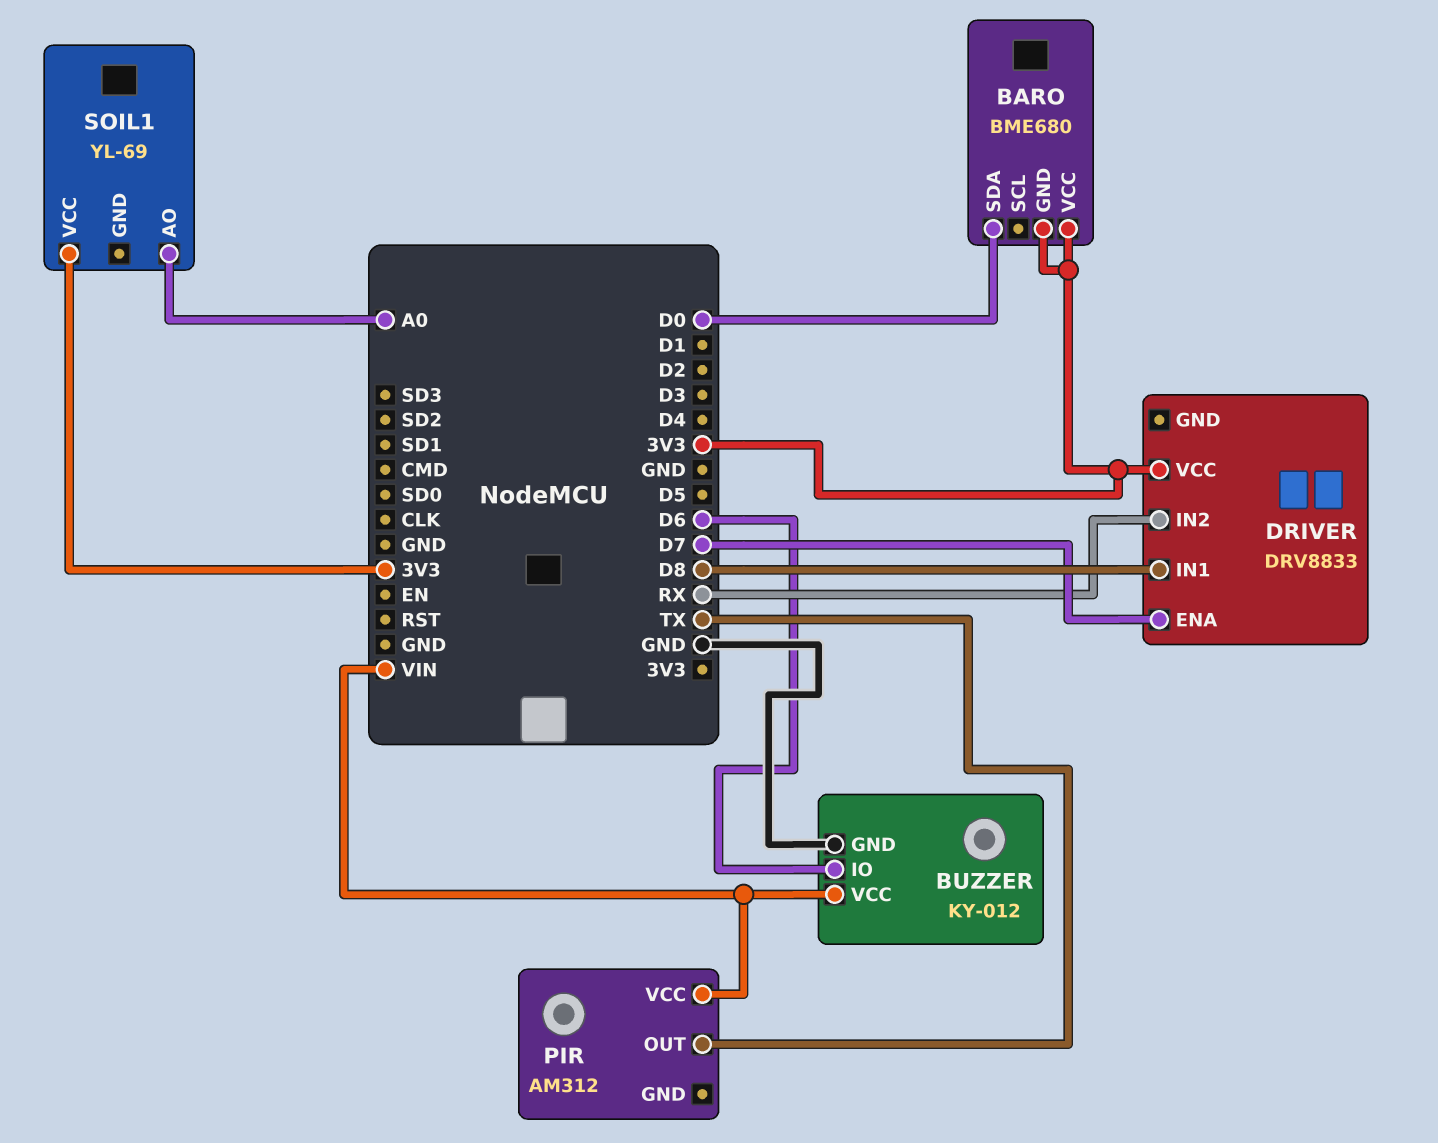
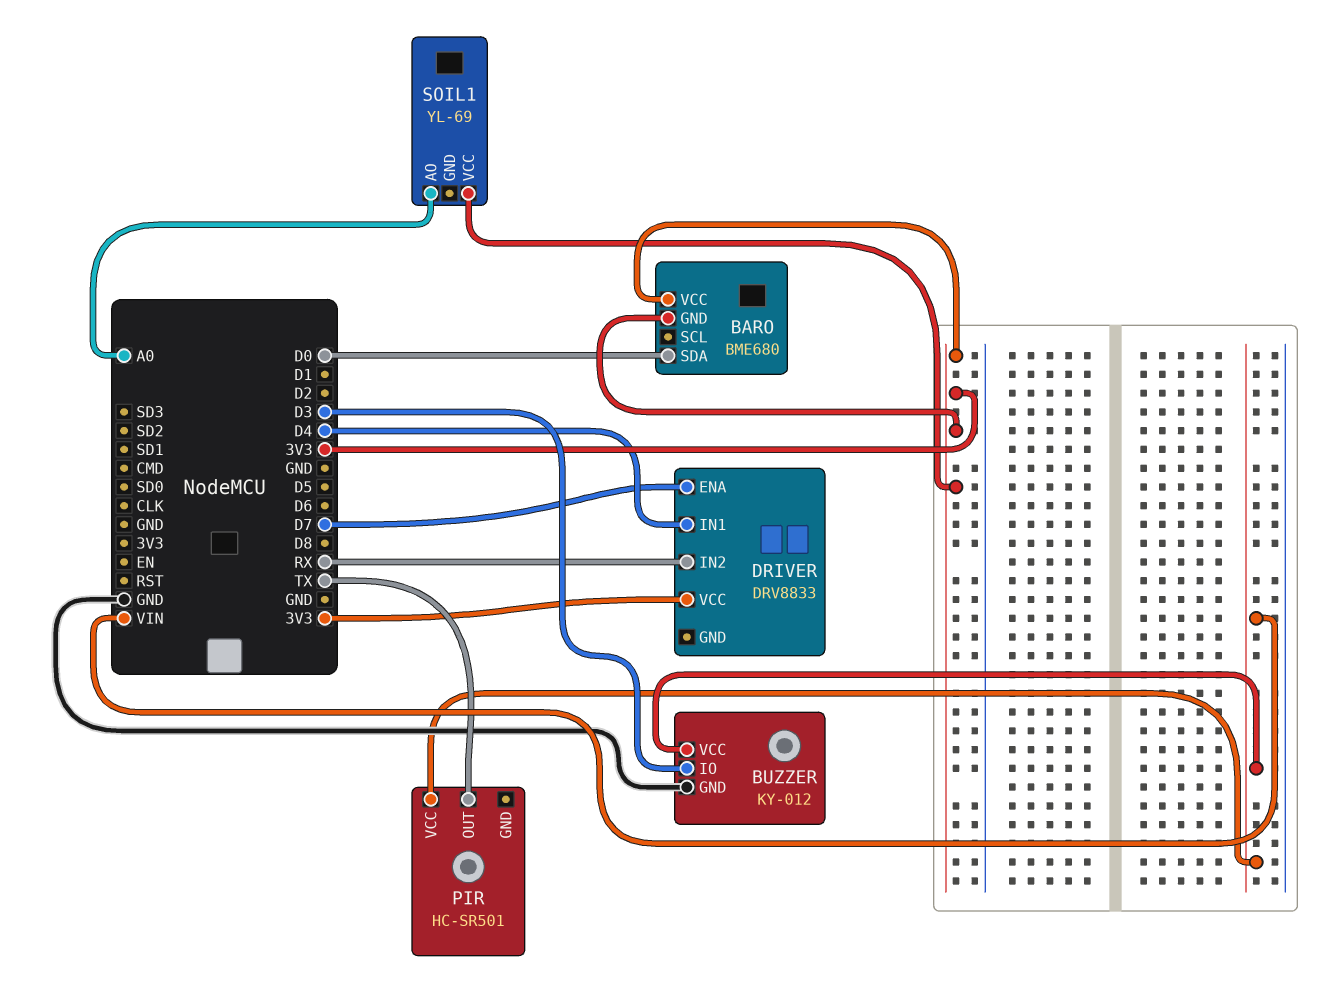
BUZZER pin IO: D6 -> D3
DRIVER pin IN1: D8 -> D4
PIR: AM312 -> HC-SR501

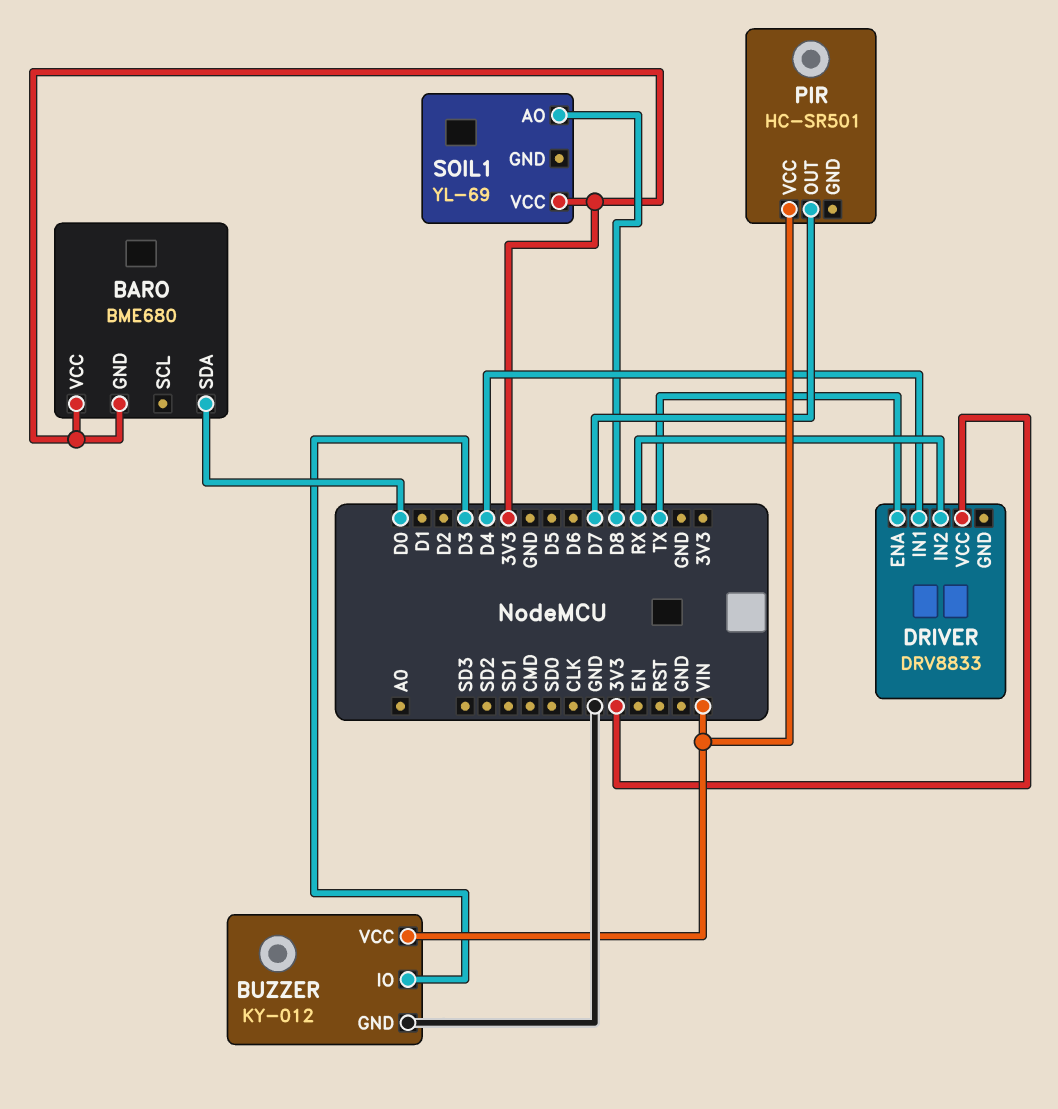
DRIVER pin ENA: D7 -> TX
PIR pin OUT: TX -> D7
SOIL1 pin AO: A0 -> D8

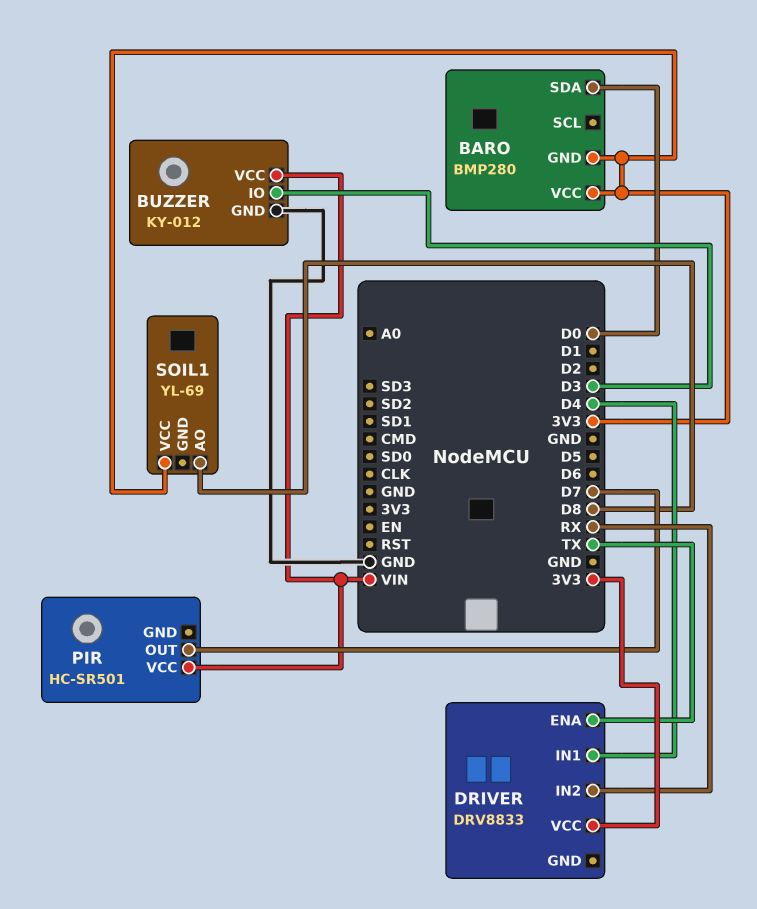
BARO: BME680 -> BMP280

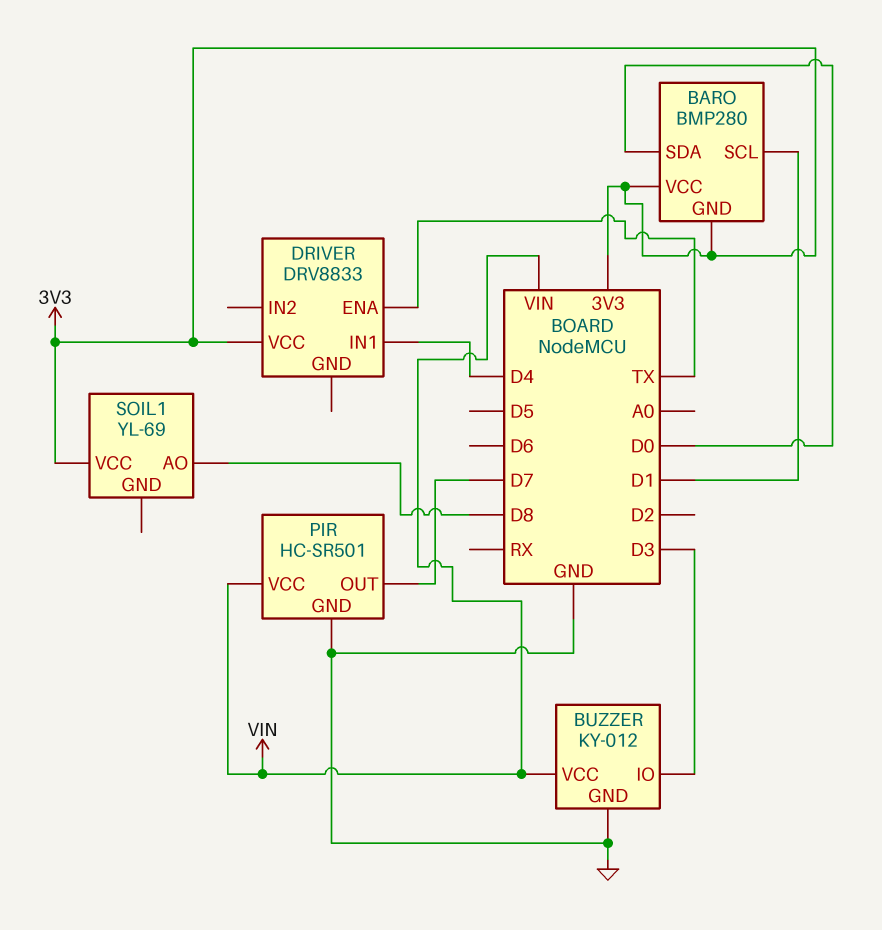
BARO pin SCL: none -> D1
DRIVER pin IN2: RX -> none
PIR pin GND: none -> GND

